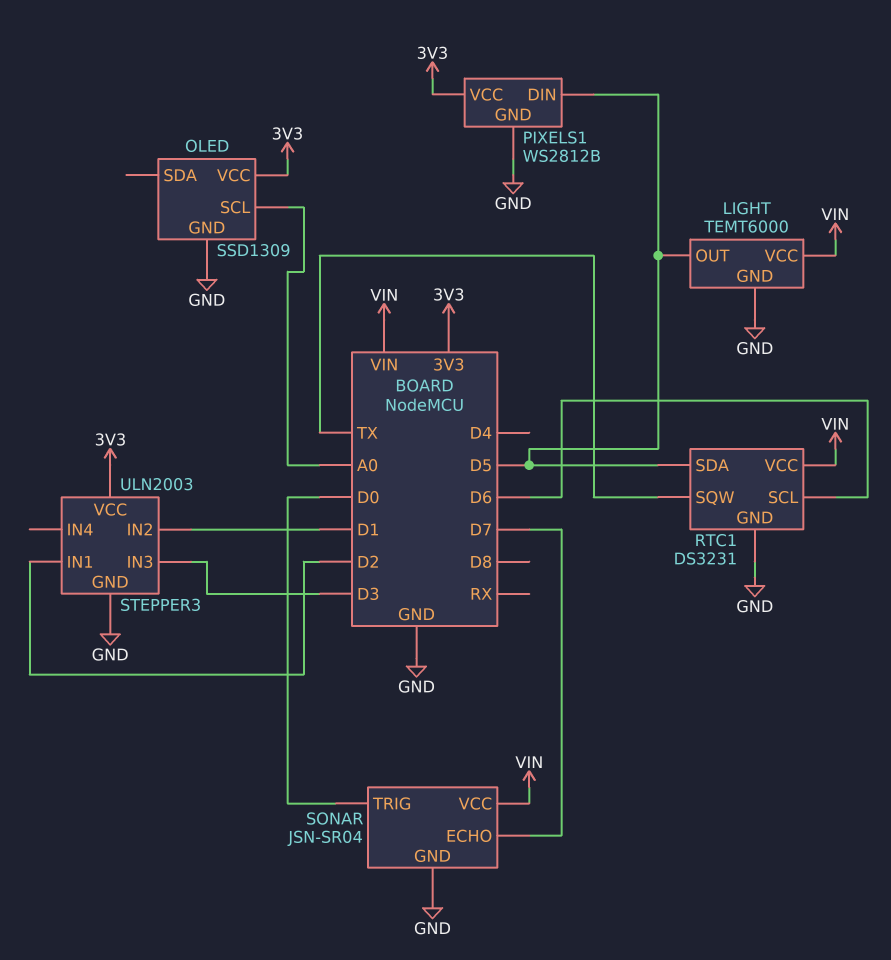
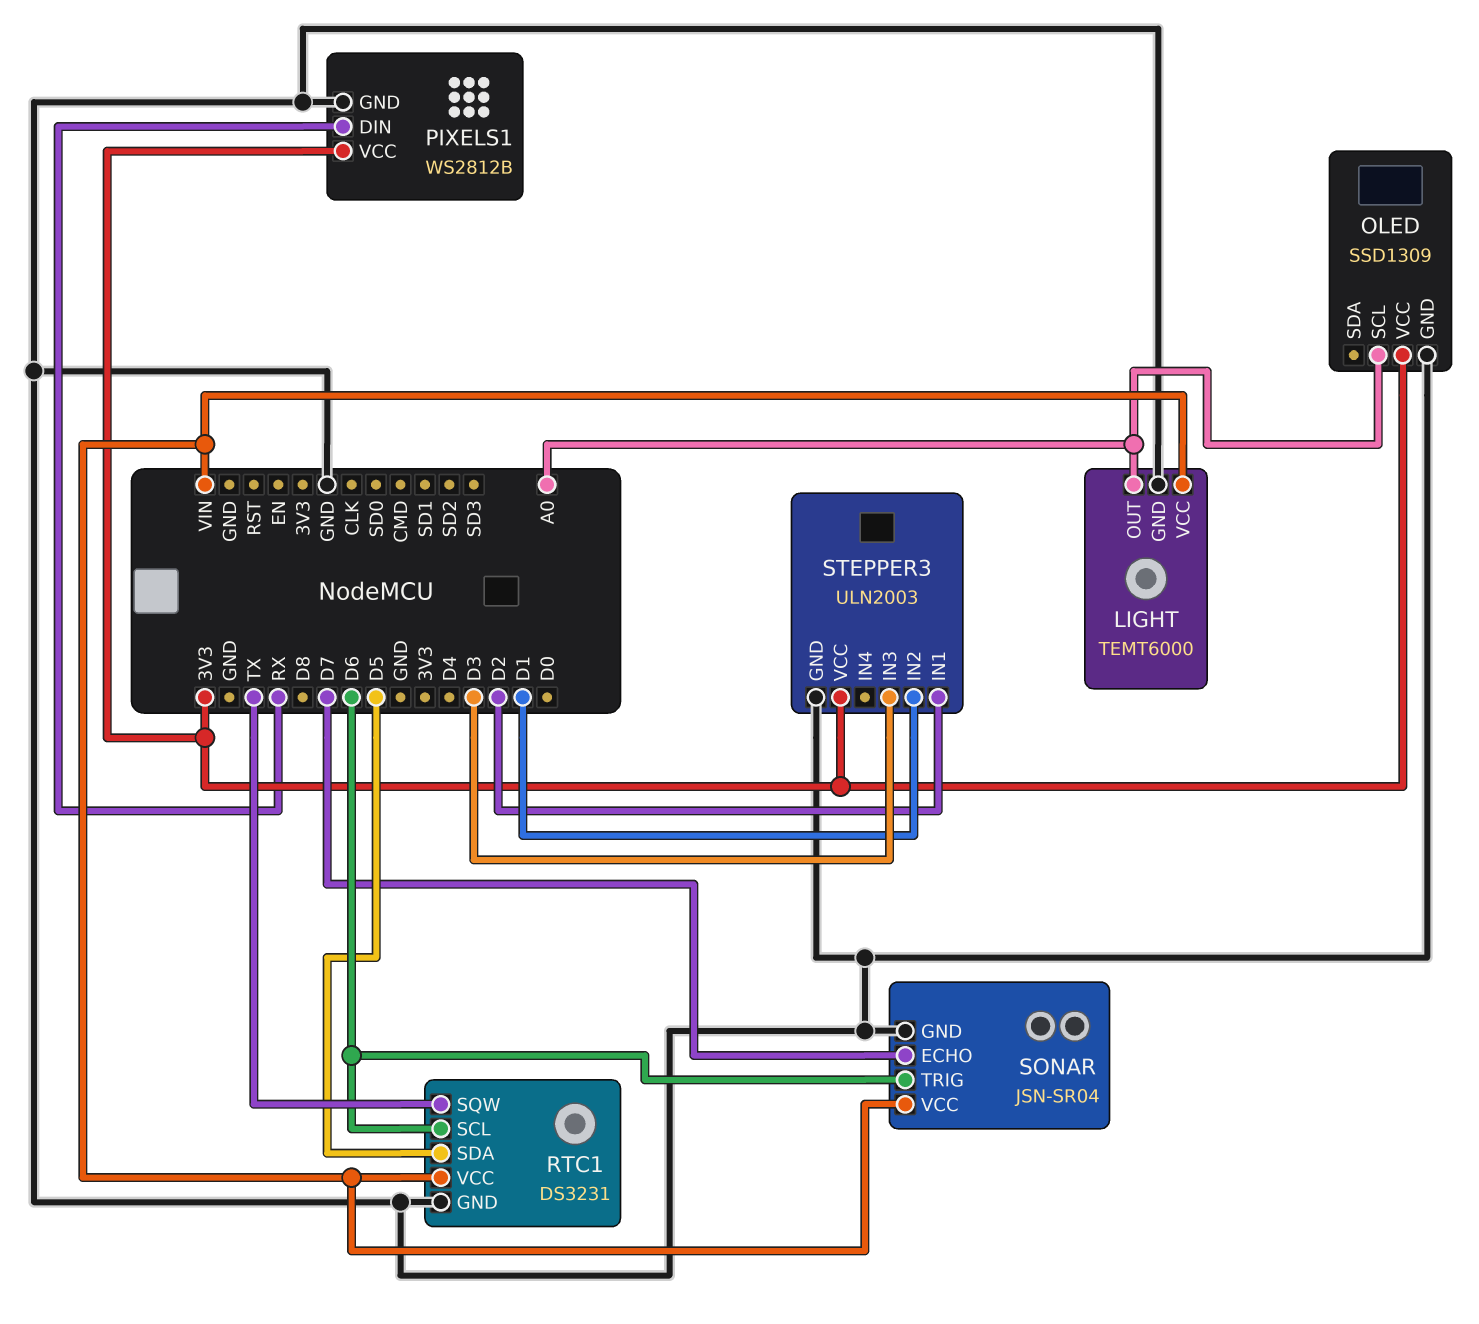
LIGHT pin OUT: D5 -> A0
PIXELS1 pin DIN: D5 -> RX
SONAR pin TRIG: D0 -> D6

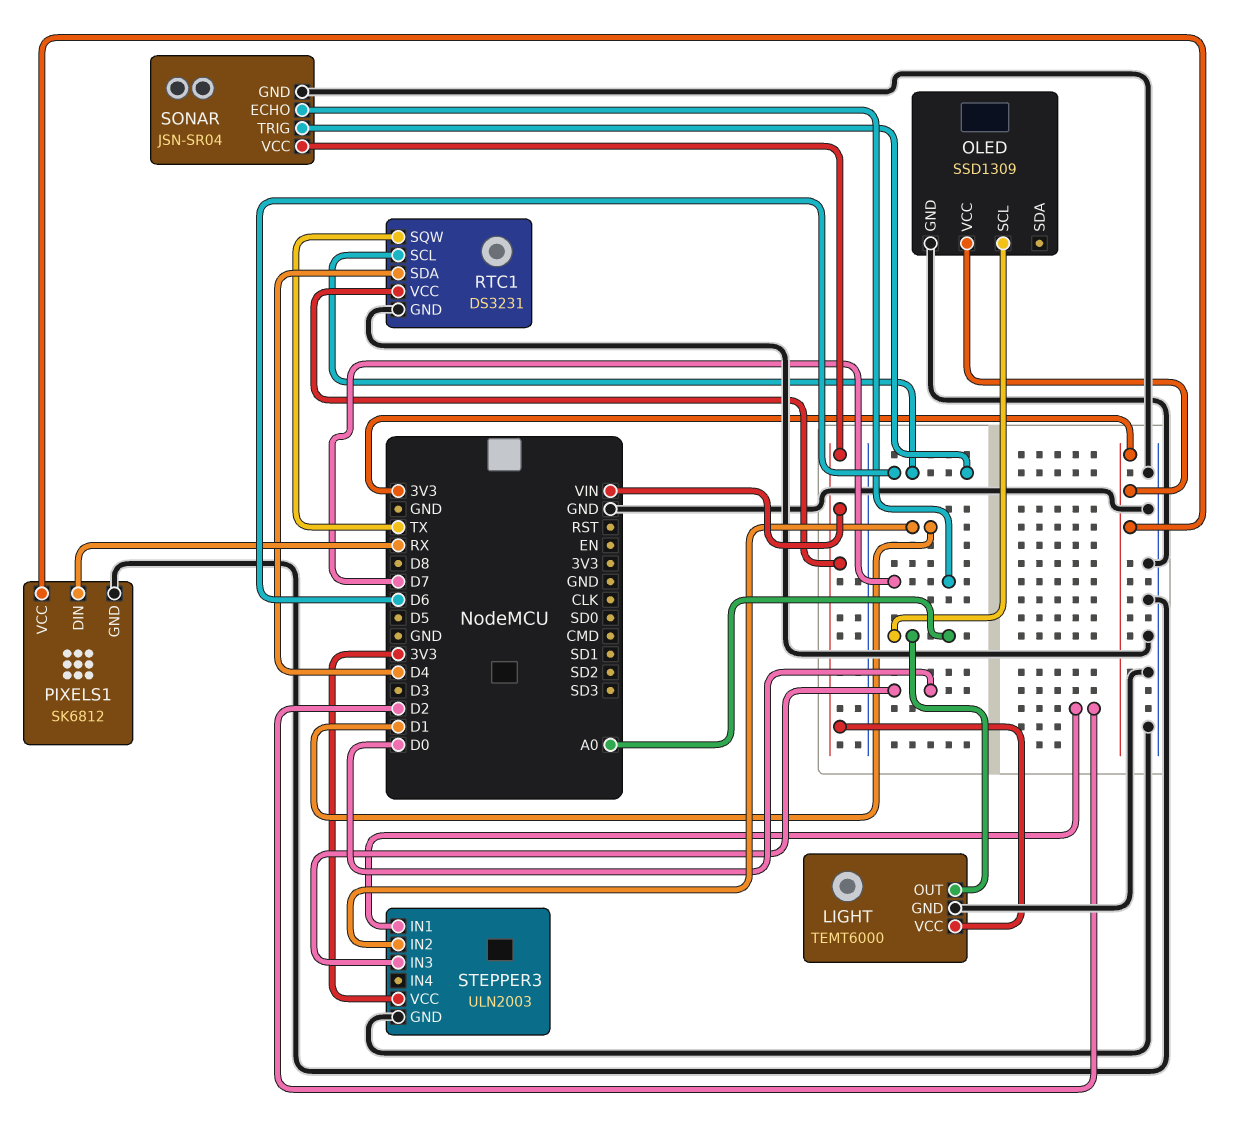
PIXELS1: WS2812B -> SK6812
RTC1 pin SDA: D5 -> D4
STEPPER3 pin IN3: D3 -> D0

